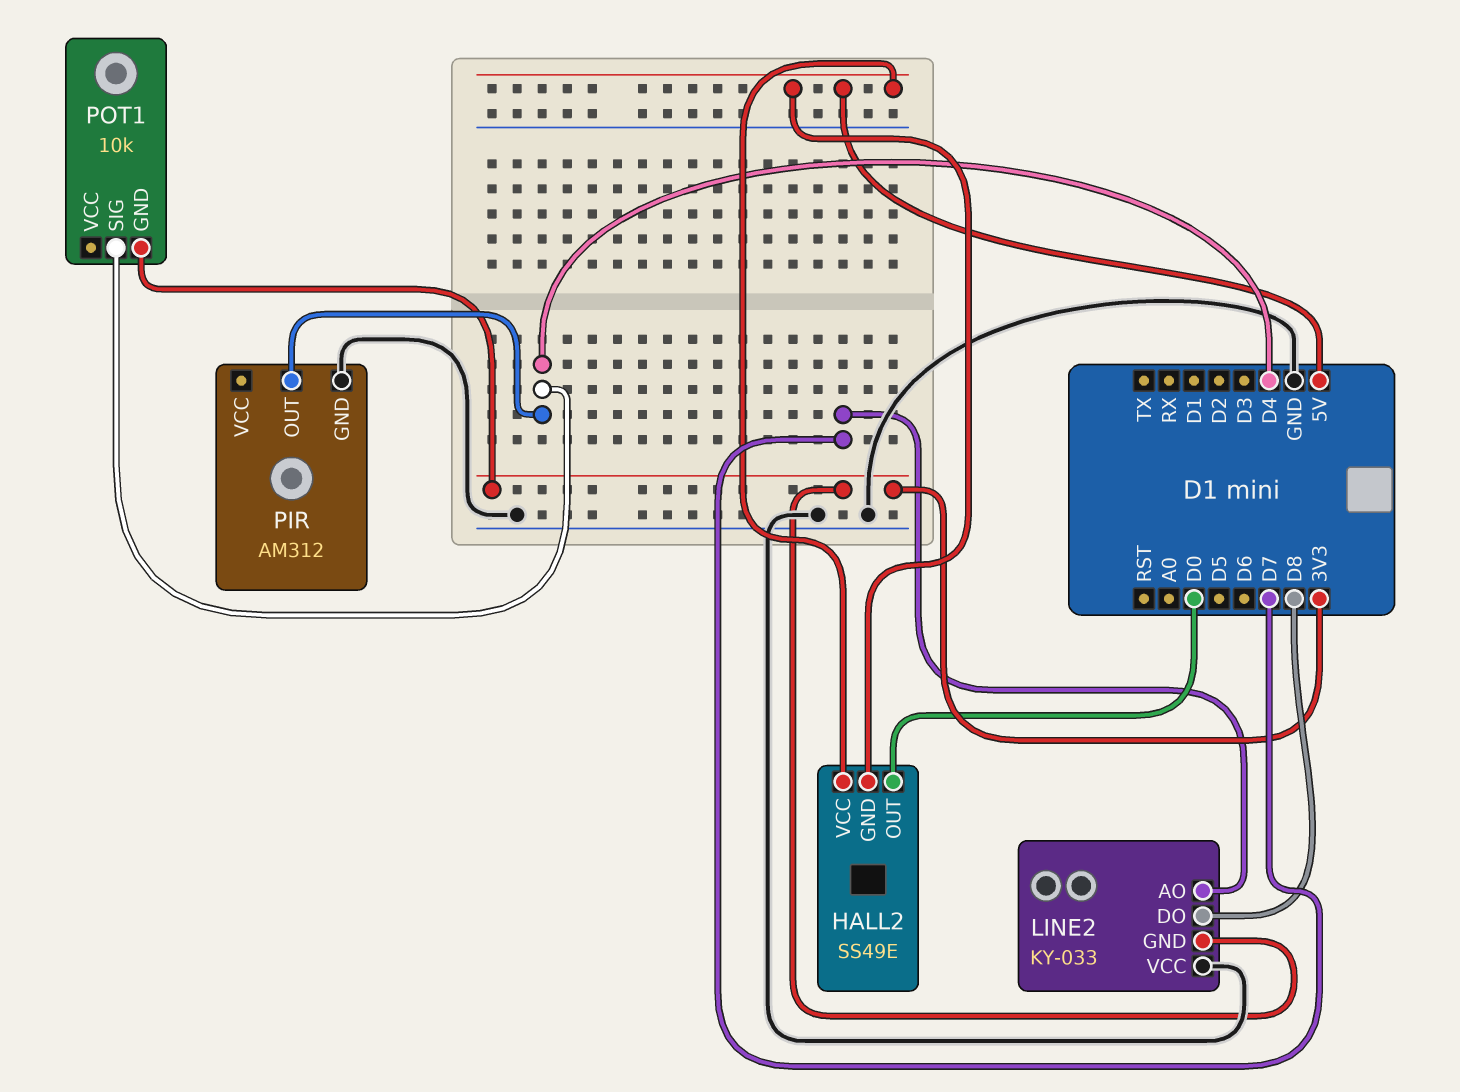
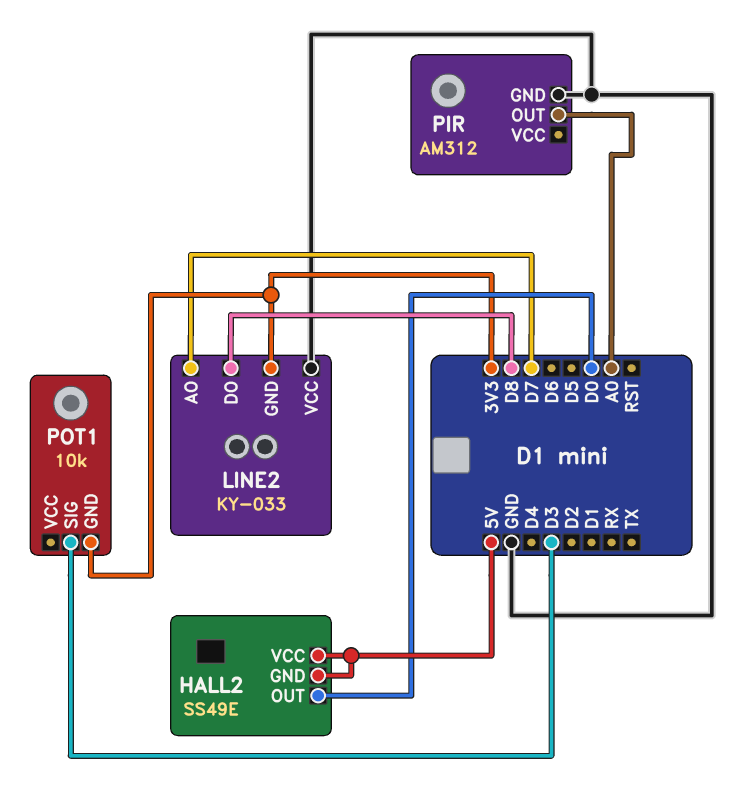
PIR pin OUT: D4 -> A0
POT1 pin SIG: D4 -> D3

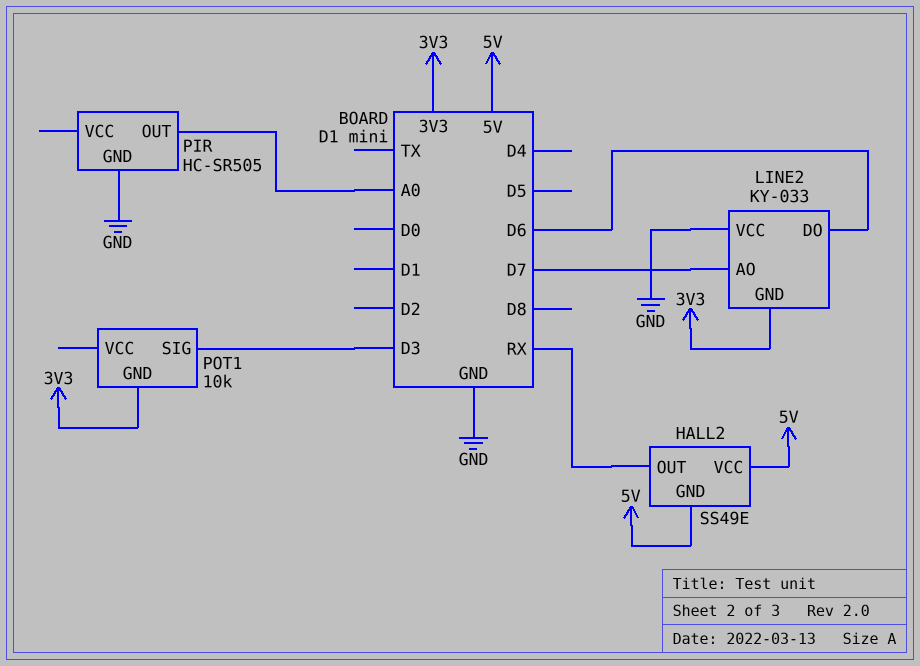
HALL2 pin OUT: D0 -> RX
LINE2 pin DO: D8 -> D6
PIR: AM312 -> HC-SR505

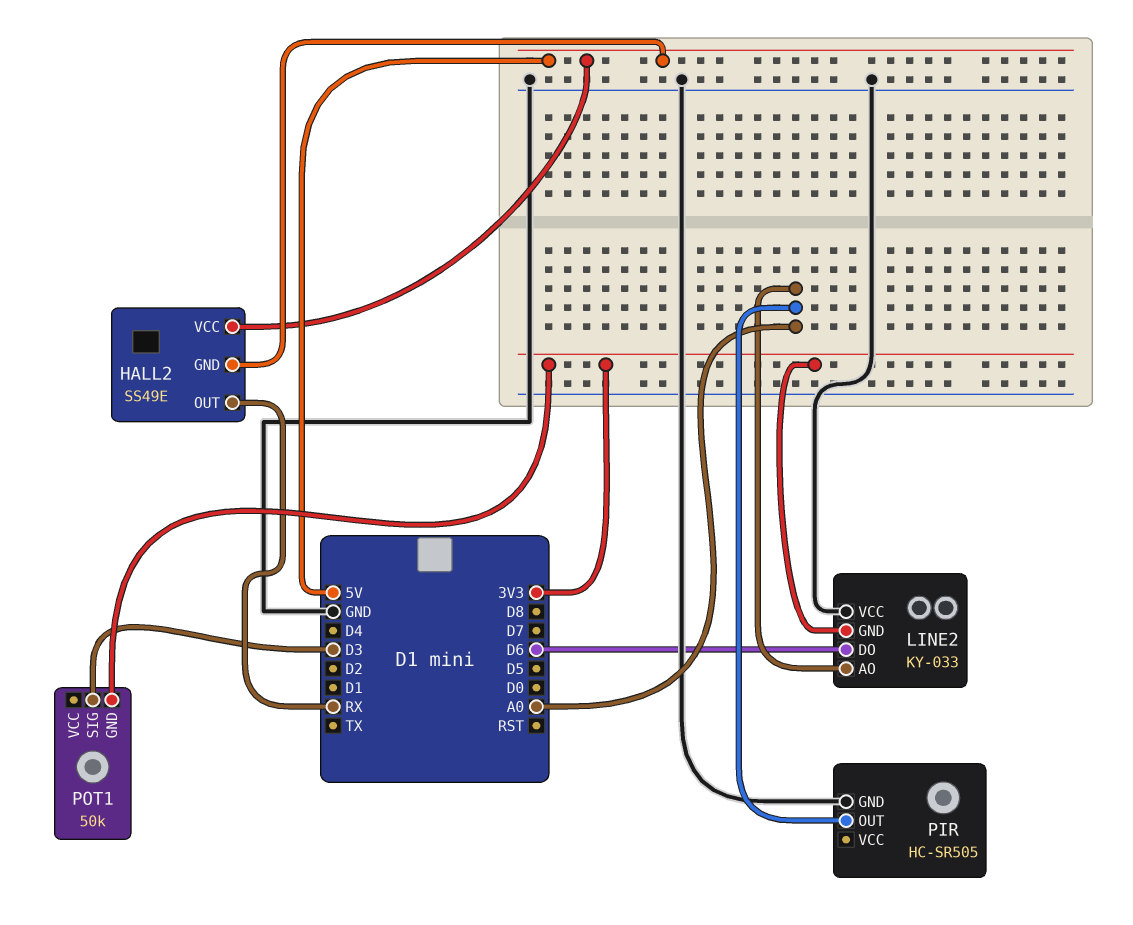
LINE2 pin AO: D7 -> A0
POT1: 10k -> 50k

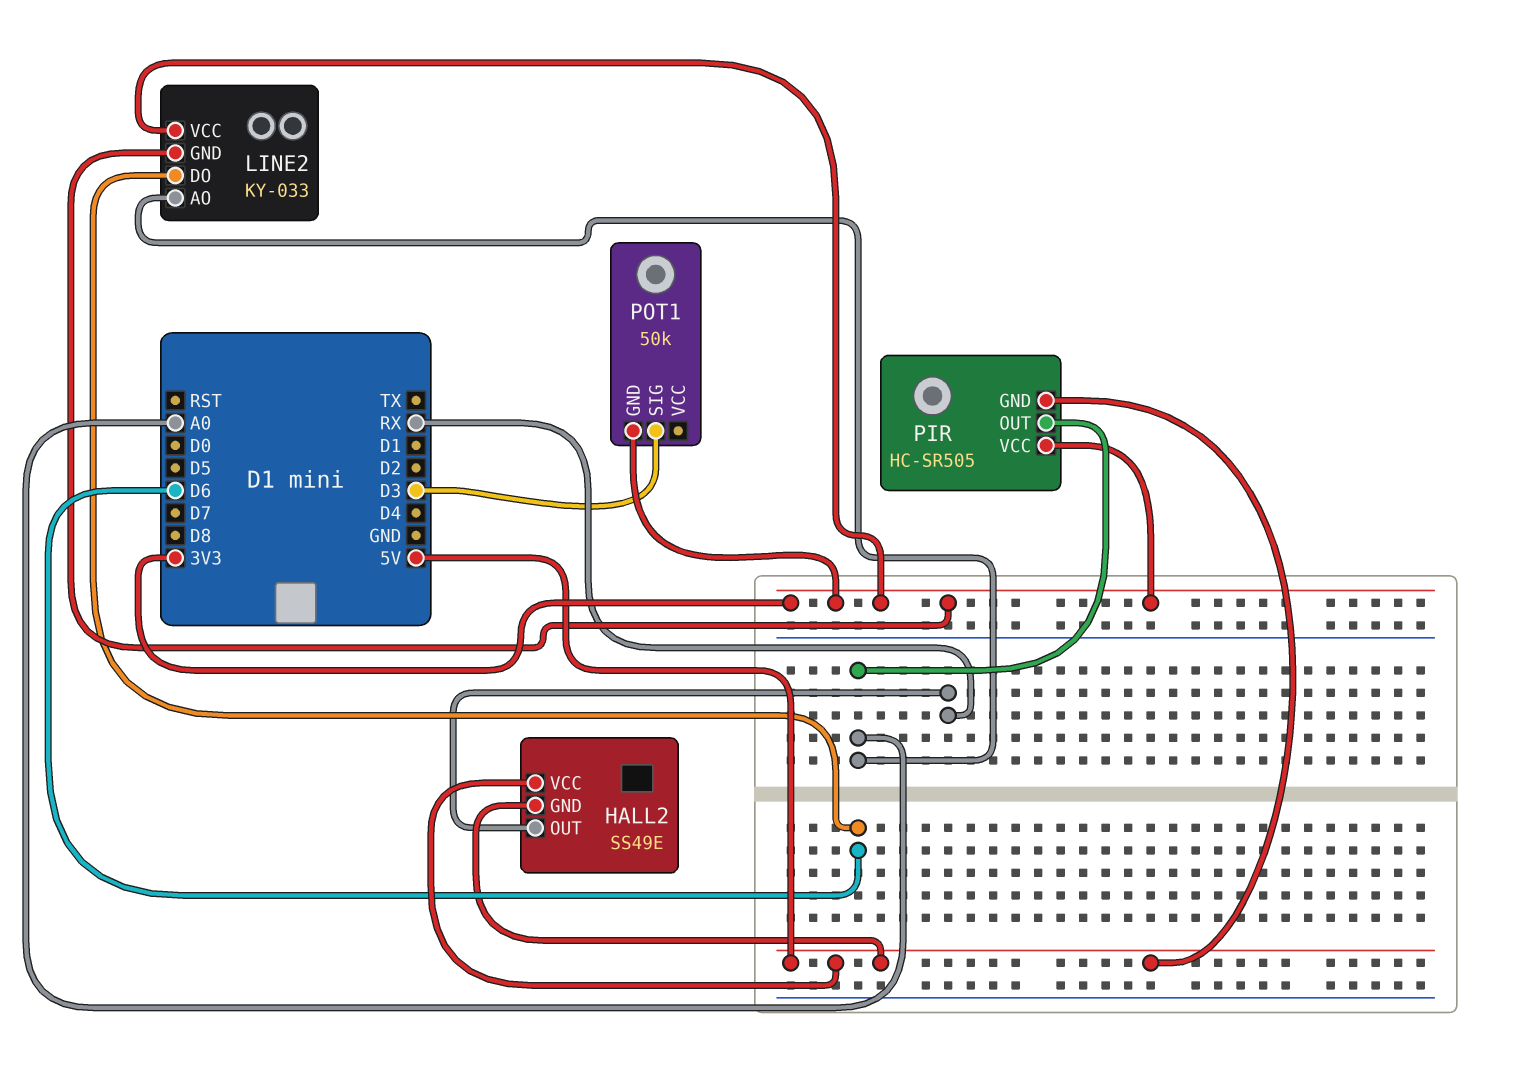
LINE2 pin VCC: GND -> 3V3
PIR pin GND: GND -> 5V
PIR pin VCC: none -> 3V3

